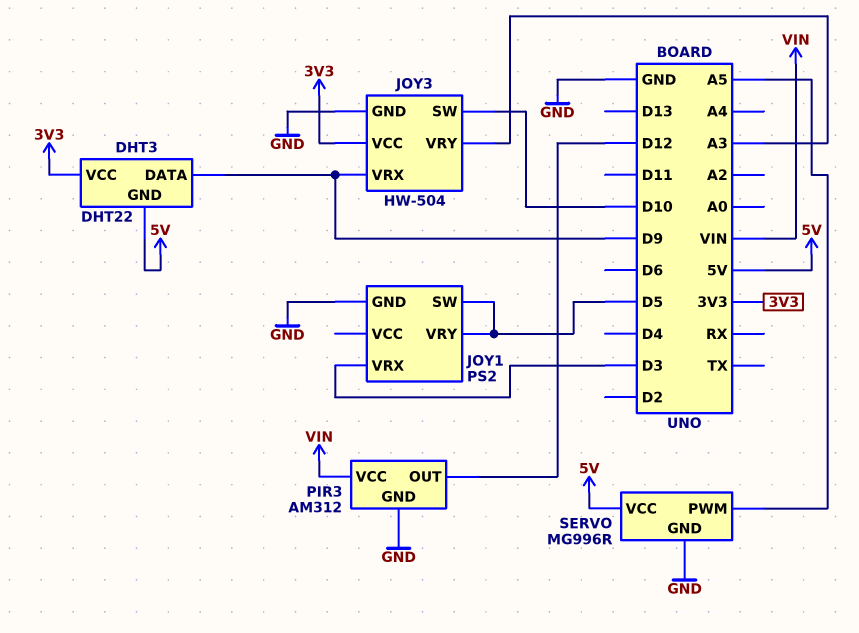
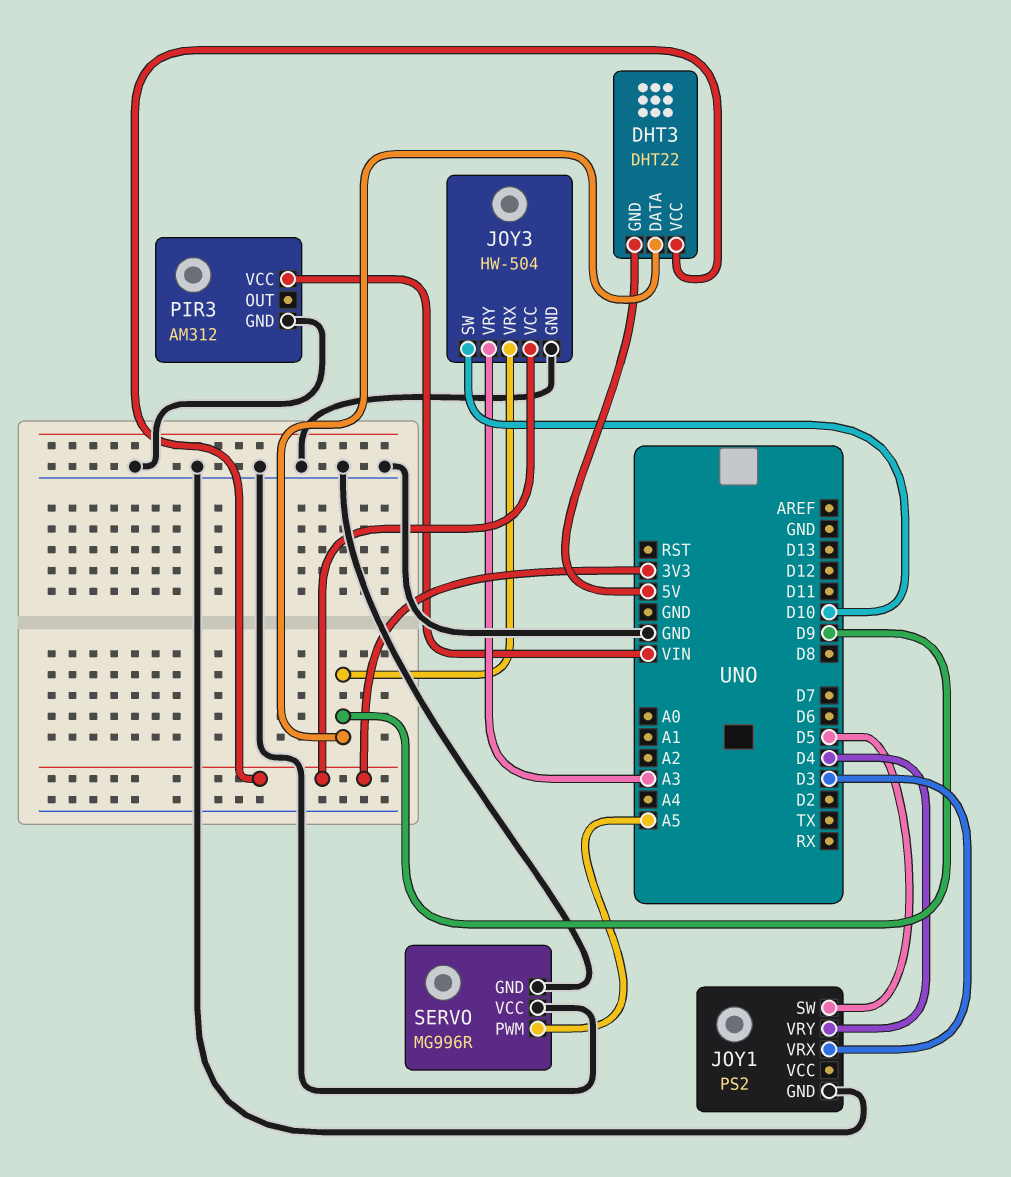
JOY1 pin VRY: D5 -> D4
PIR3 pin OUT: D12 -> none
SERVO pin VCC: 5V -> GND

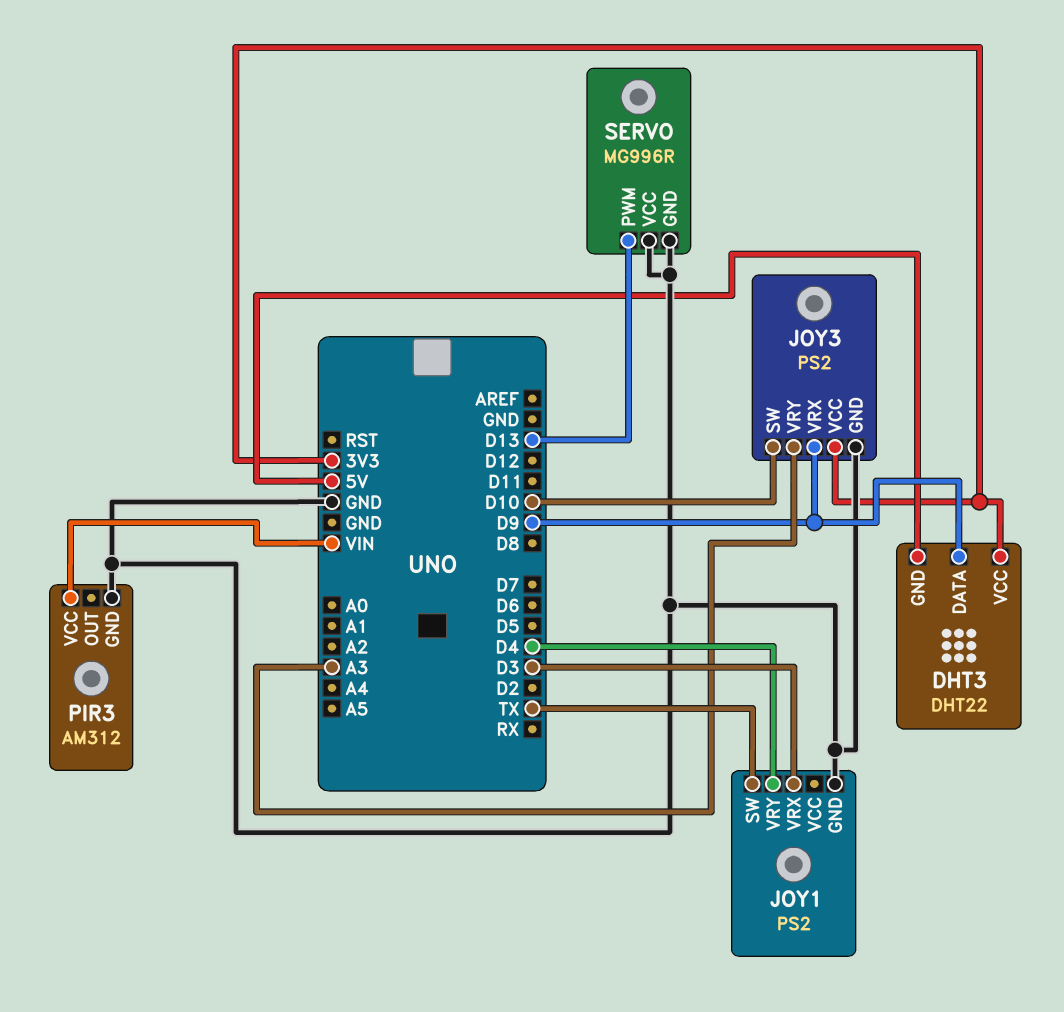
JOY1 pin SW: D5 -> TX
JOY3: HW-504 -> PS2
SERVO pin PWM: A5 -> D13

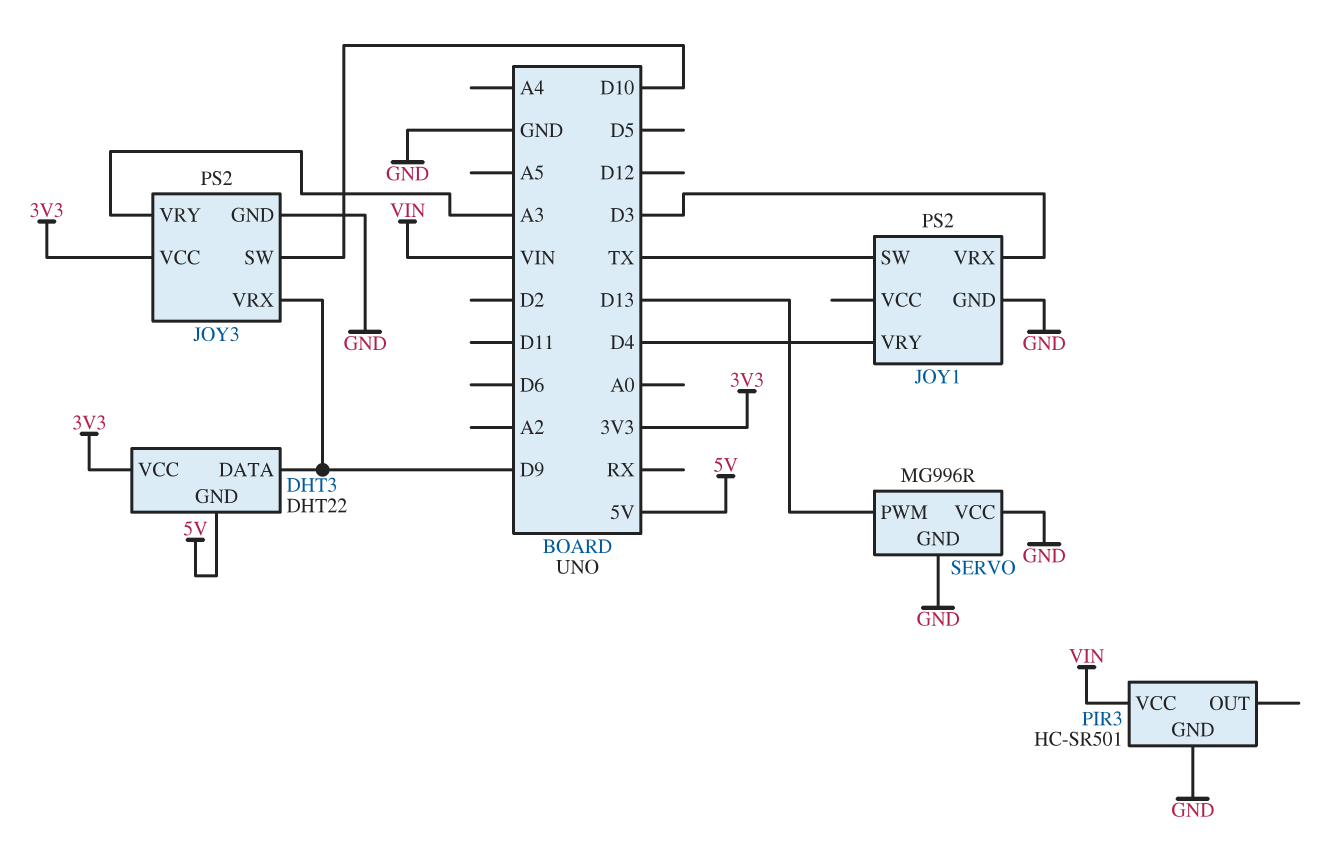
PIR3: AM312 -> HC-SR501

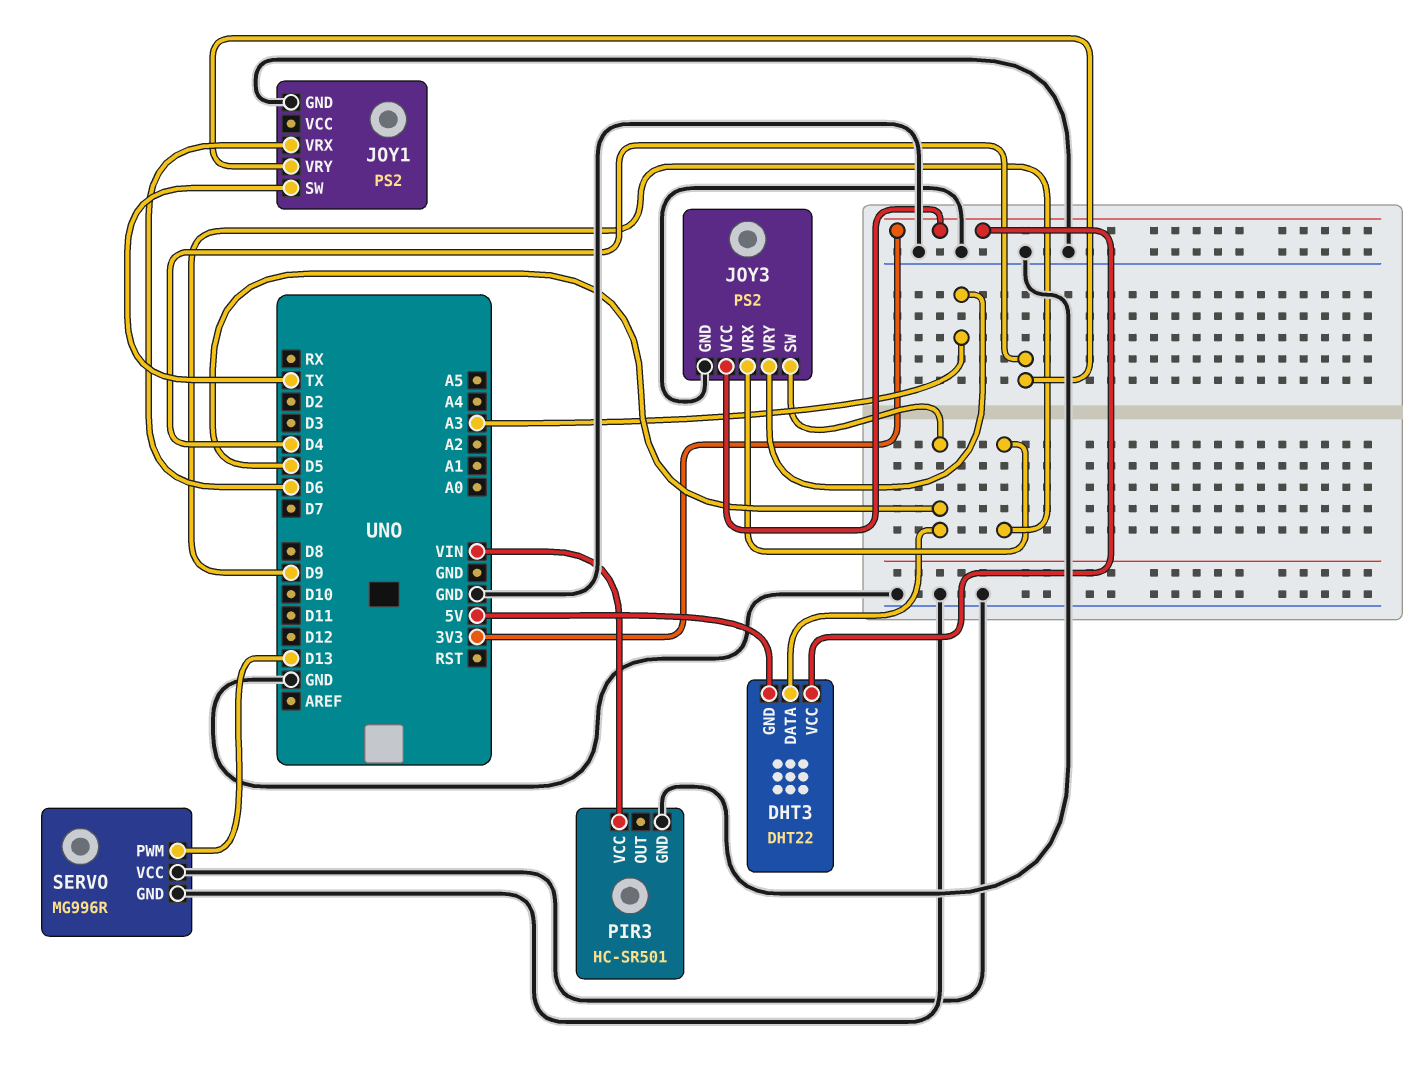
DHT3 pin DATA: D9 -> D5
JOY1 pin VRX: D3 -> D6
JOY3 pin SW: D10 -> D5

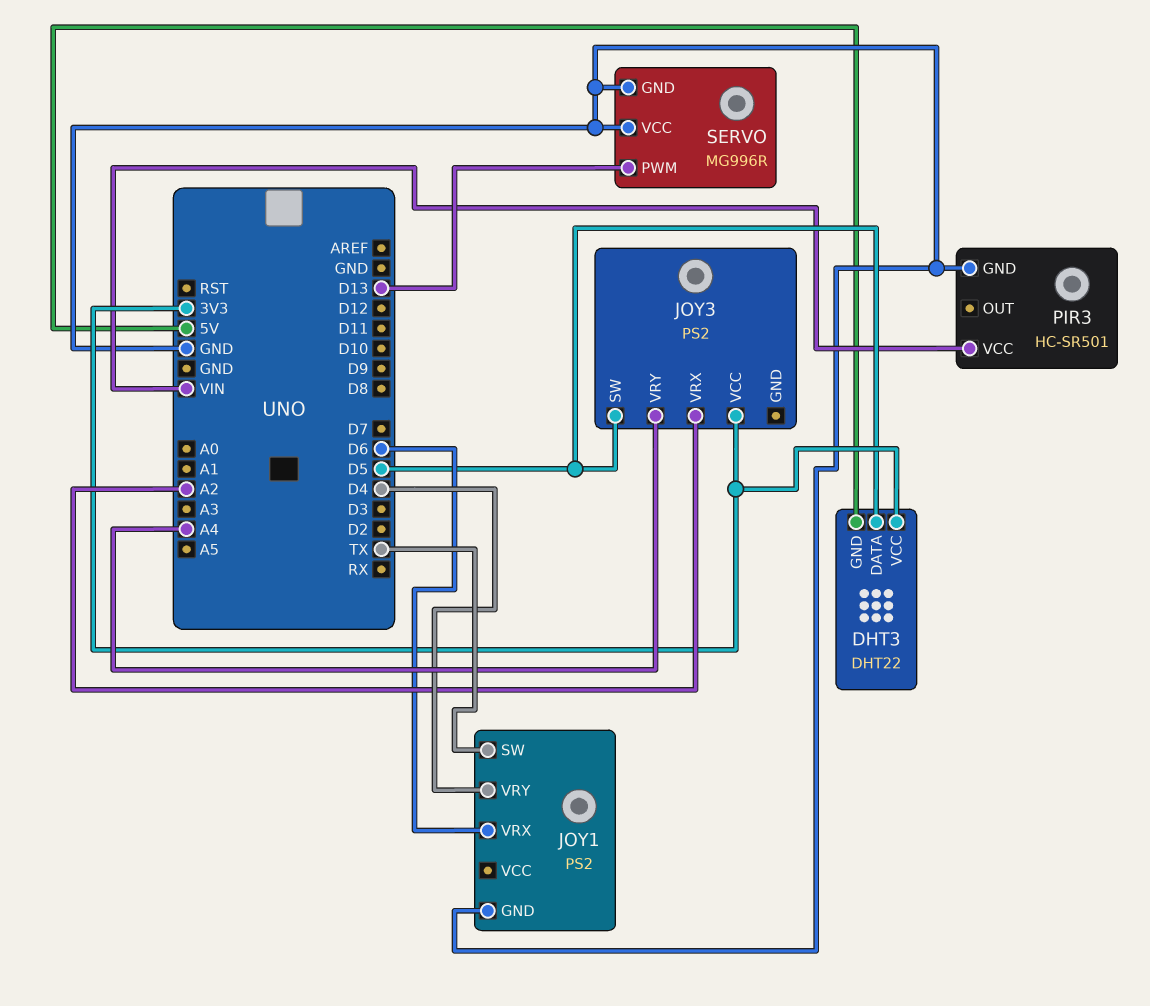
JOY3 pin GND: GND -> none
JOY3 pin VRX: D9 -> A2
JOY3 pin VRY: A3 -> A4

